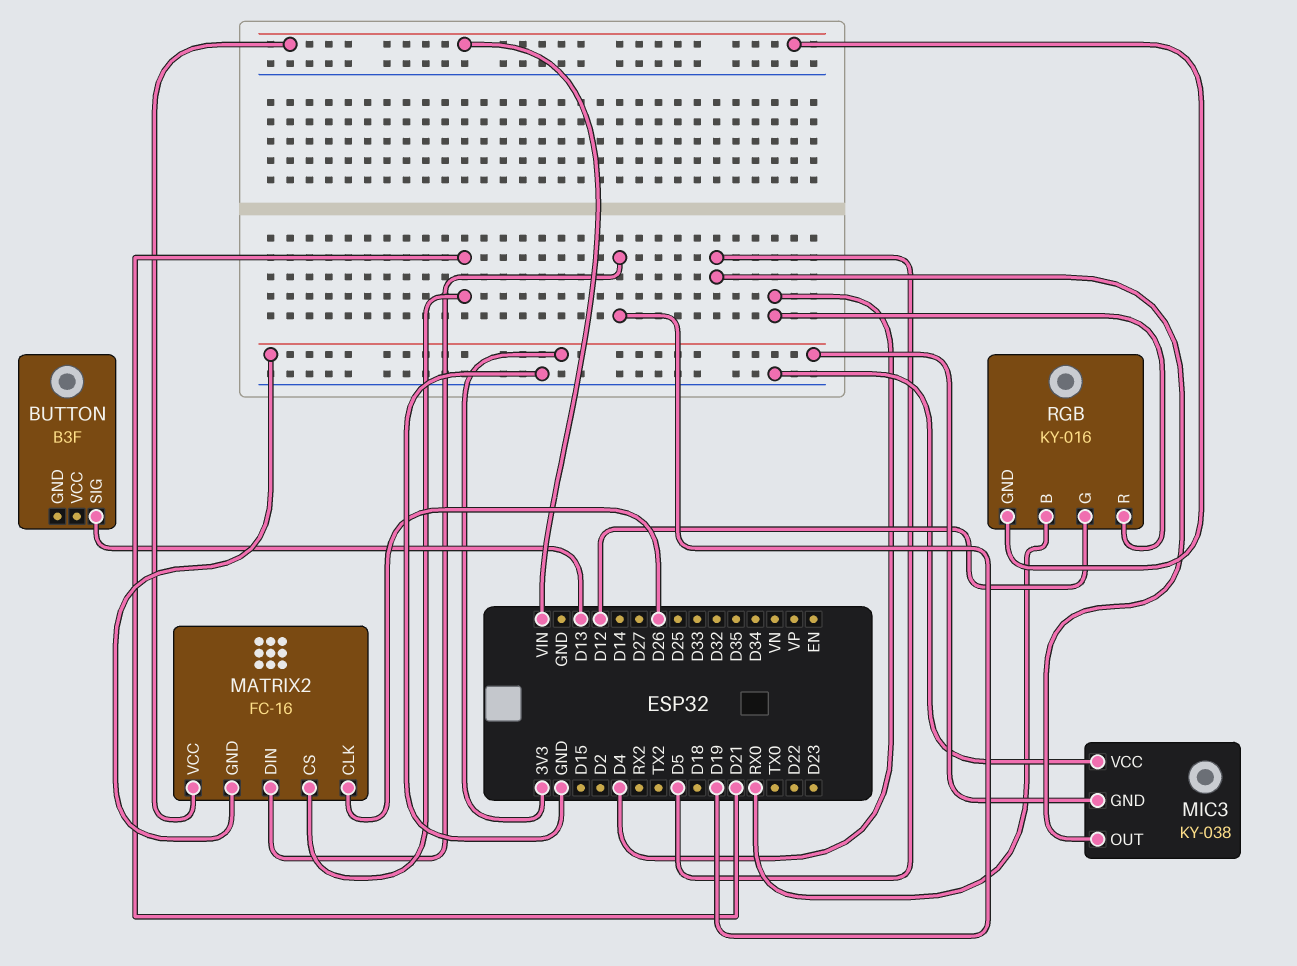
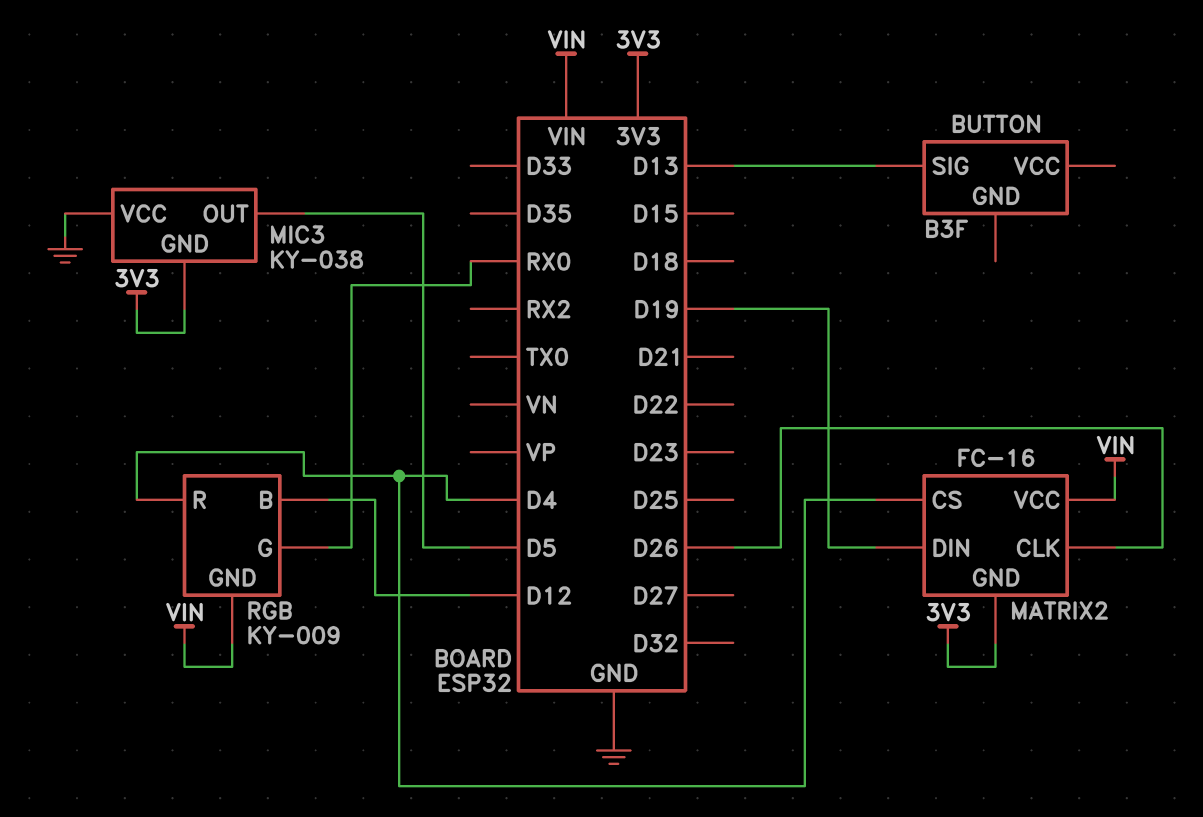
MATRIX2 pin CS: D21 -> D4
RGB: KY-016 -> KY-009
RGB pin B: RX0 -> D12
RGB pin G: D12 -> RX0

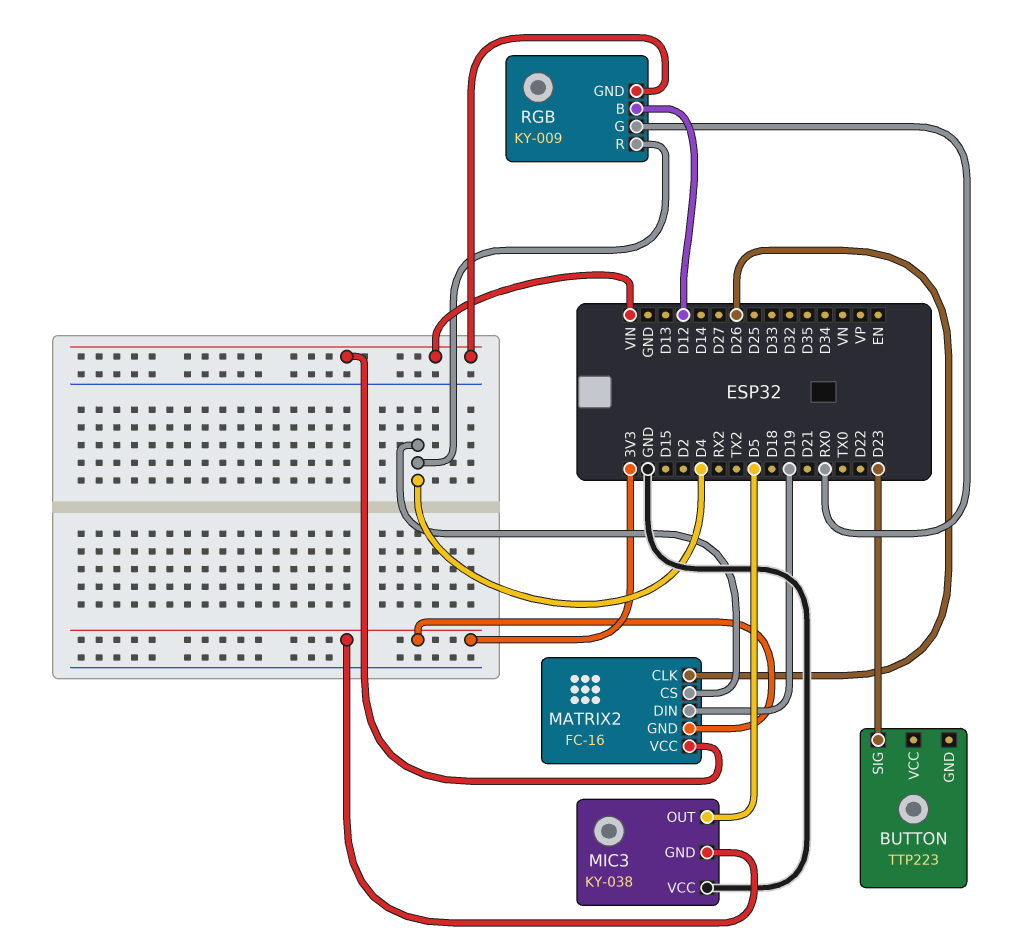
BUTTON: B3F -> TTP223
BUTTON pin SIG: D13 -> D23

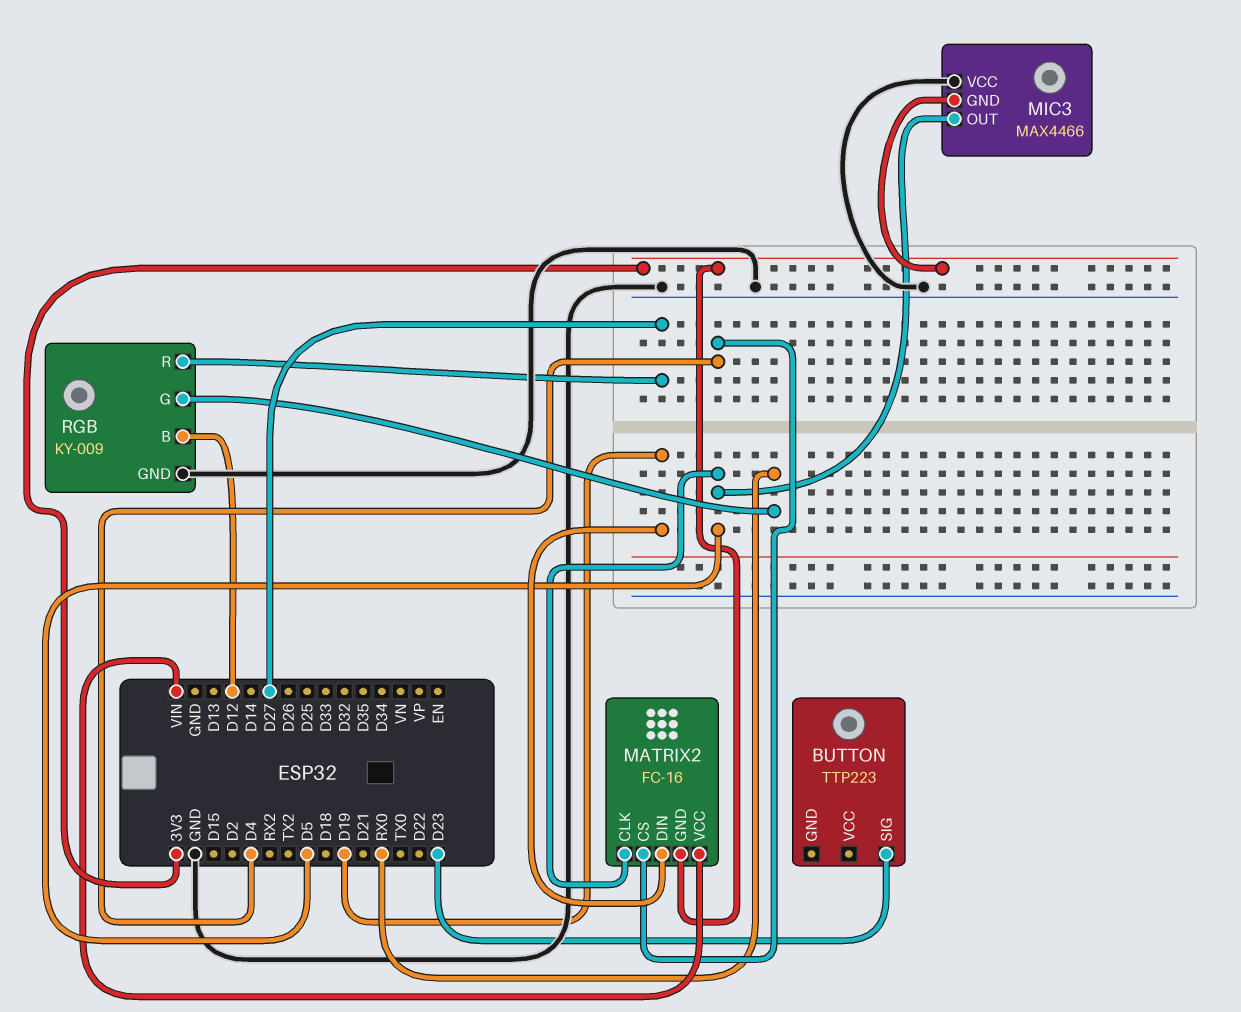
MATRIX2 pin CLK: D26 -> D5
MIC3: KY-038 -> MAX4466
RGB pin GND: VIN -> GND
RGB pin R: D4 -> D27

